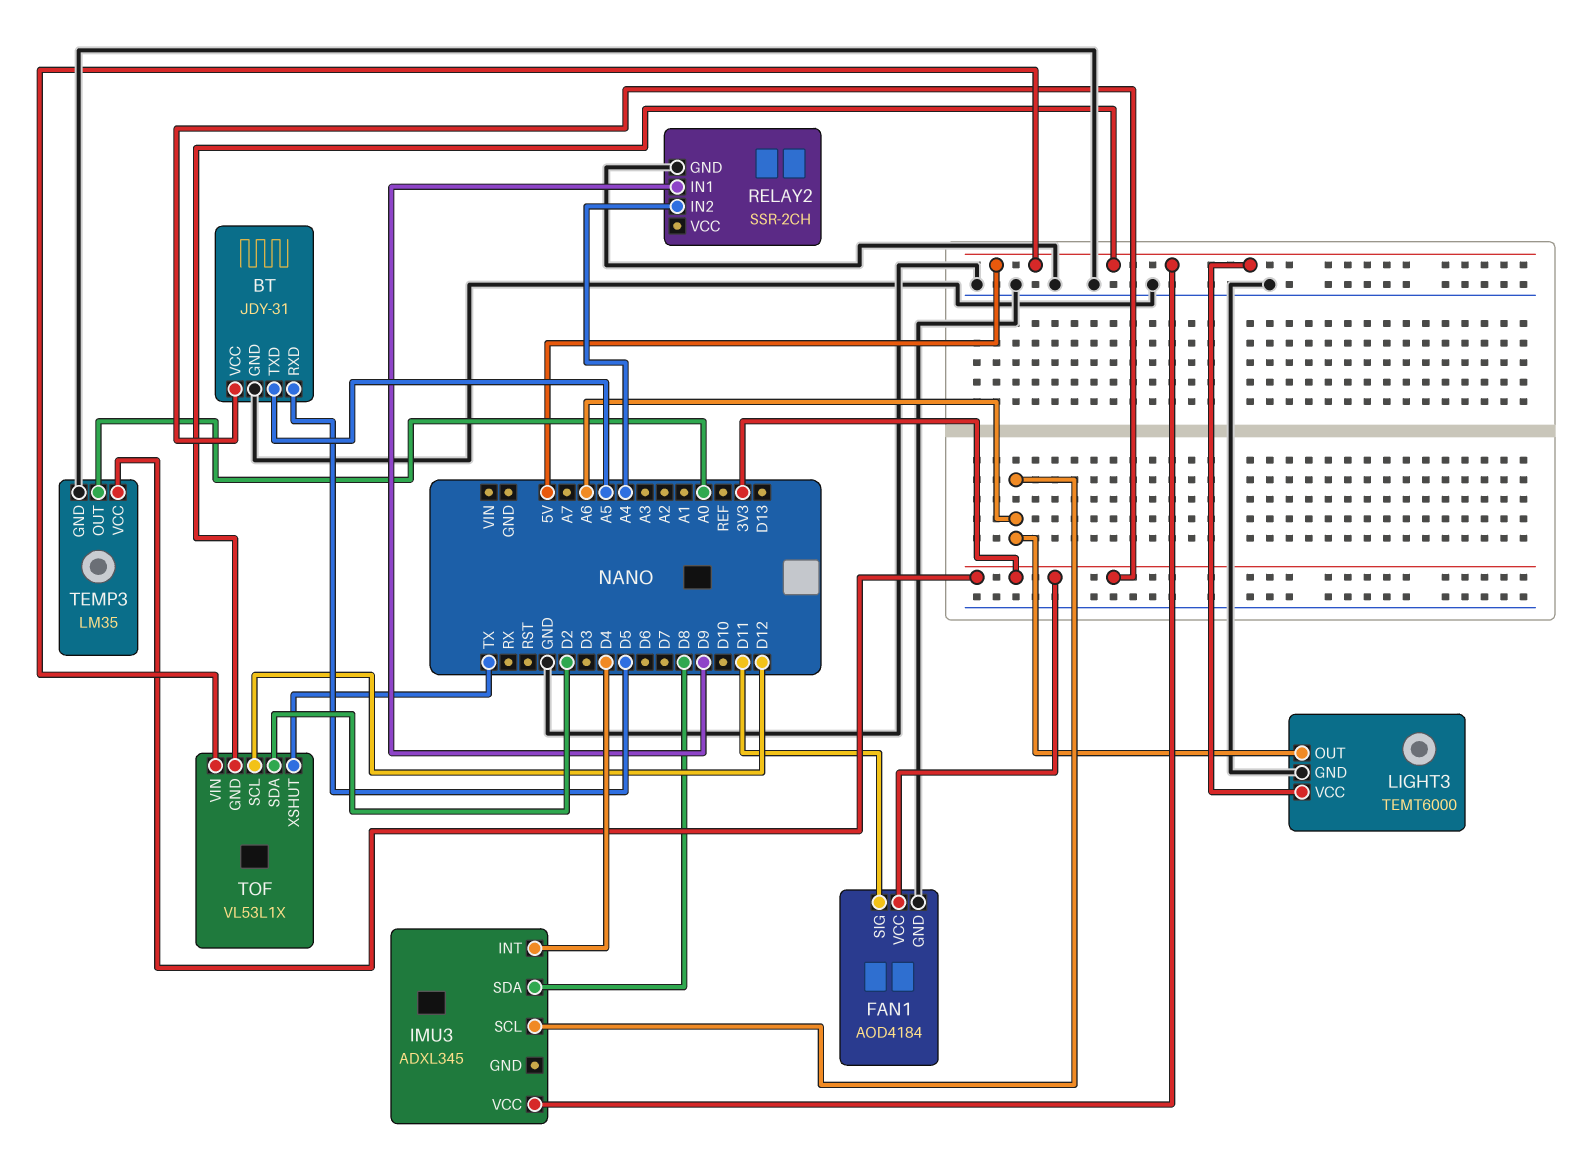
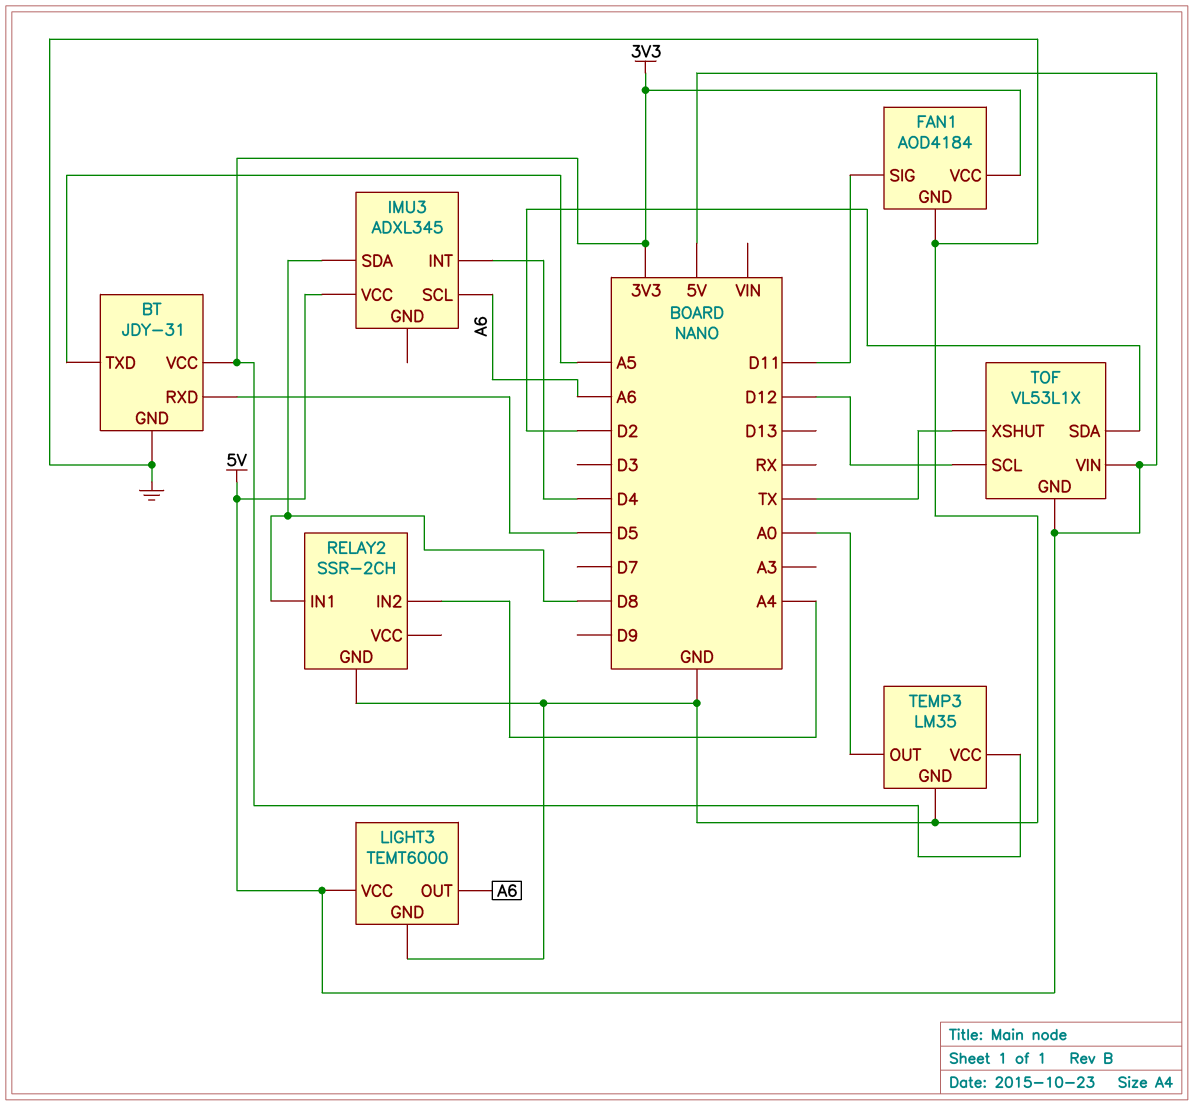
RELAY2 pin IN1: D9 -> D8

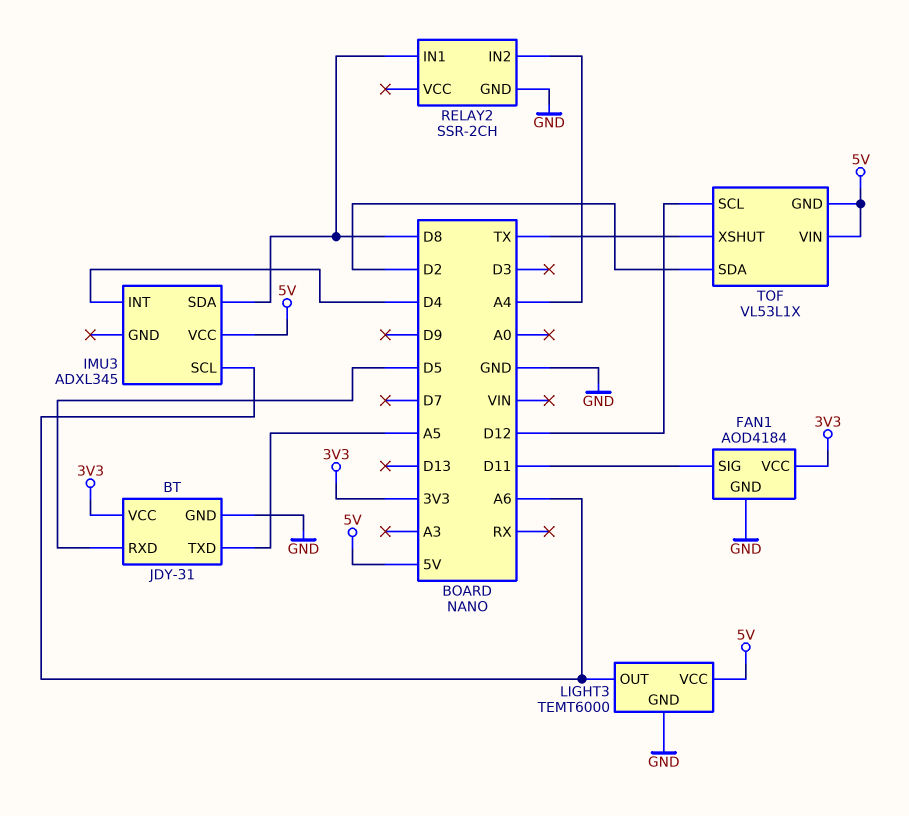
TEMP3: LM35 -> none
TEMP3 pin GND: GND -> none
TEMP3 pin OUT: A0 -> none
TEMP3 pin VCC: 3V3 -> none

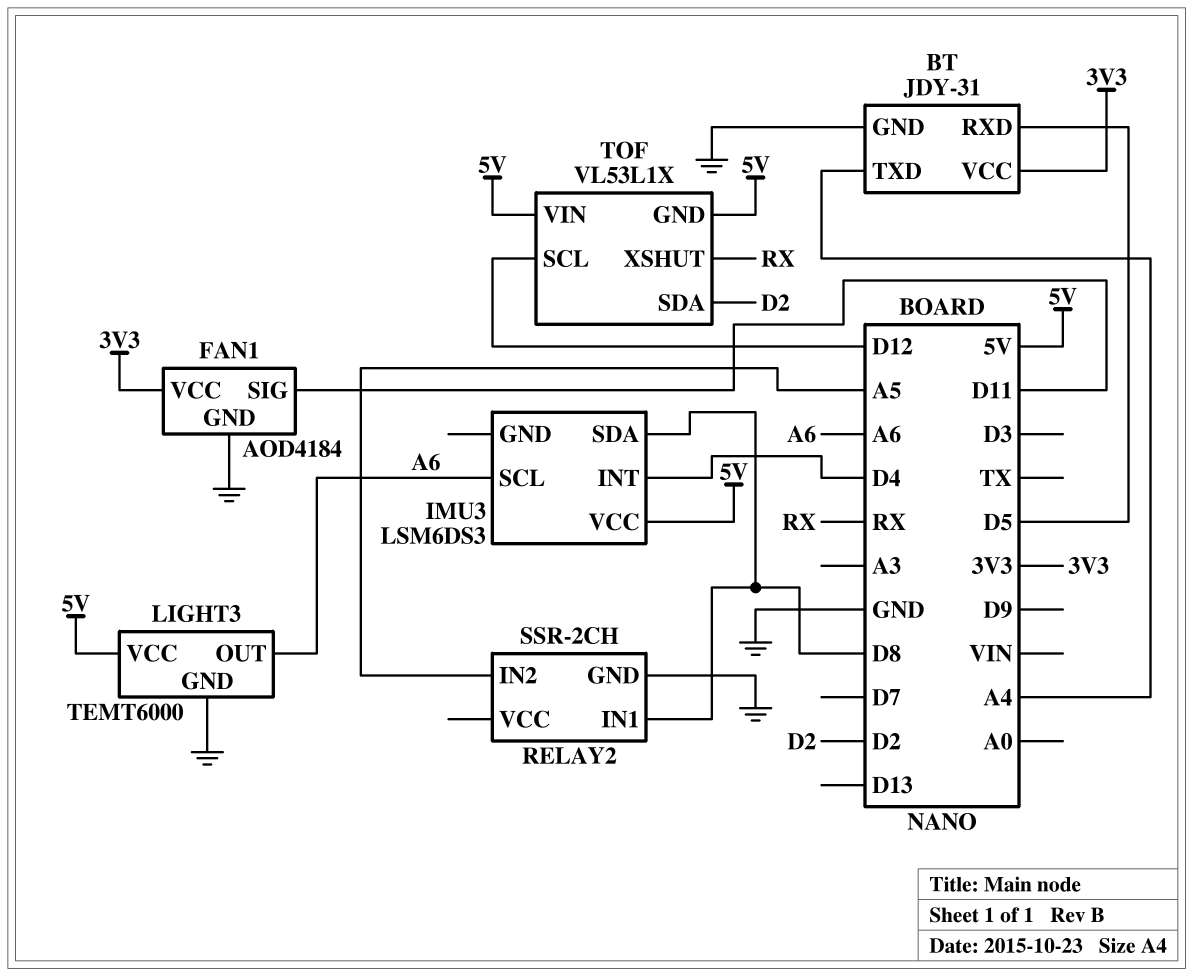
BT pin TXD: A5 -> A4
IMU3: ADXL345 -> LSM6DS3
RELAY2 pin IN2: A4 -> A5
TOF pin XSHUT: TX -> RX

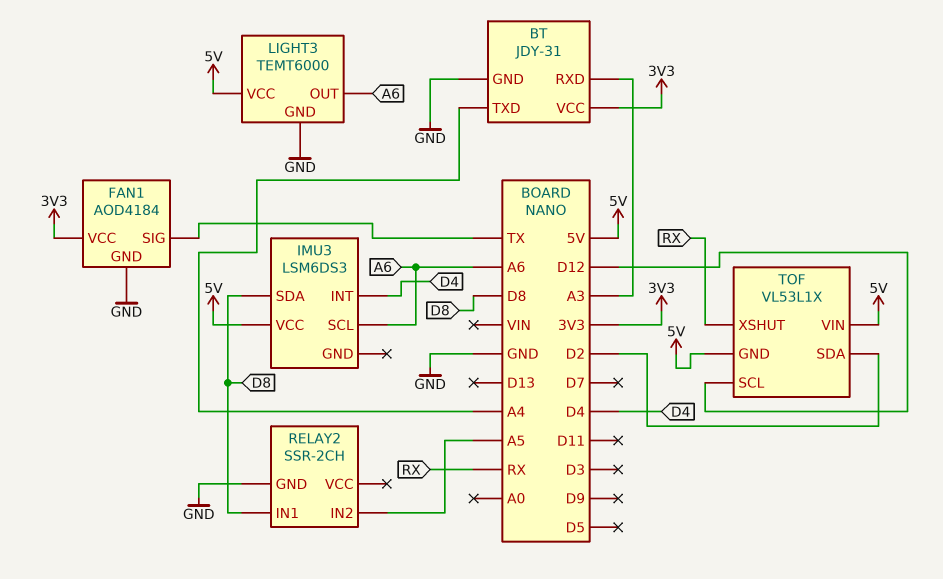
BT pin RXD: D5 -> A3
FAN1 pin SIG: D11 -> TX

